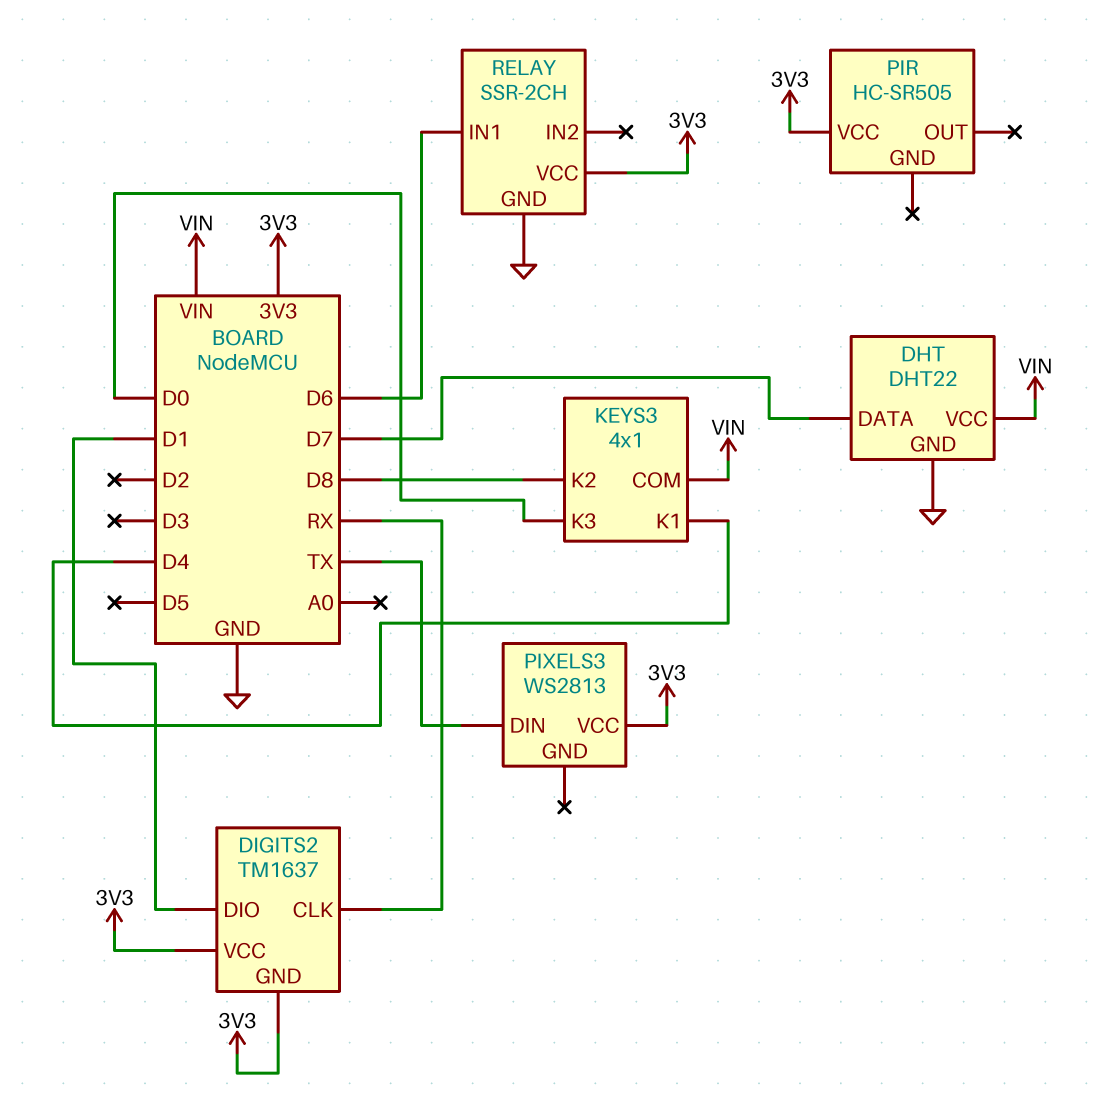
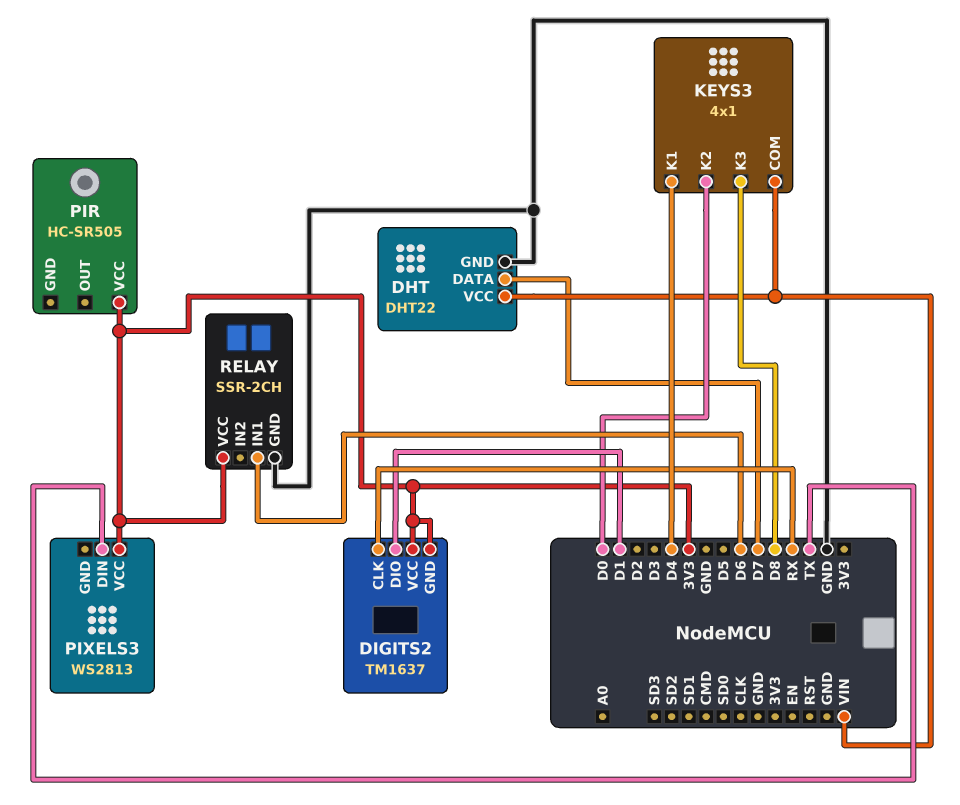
KEYS3 pin K2: D8 -> D0
KEYS3 pin K3: D0 -> D8

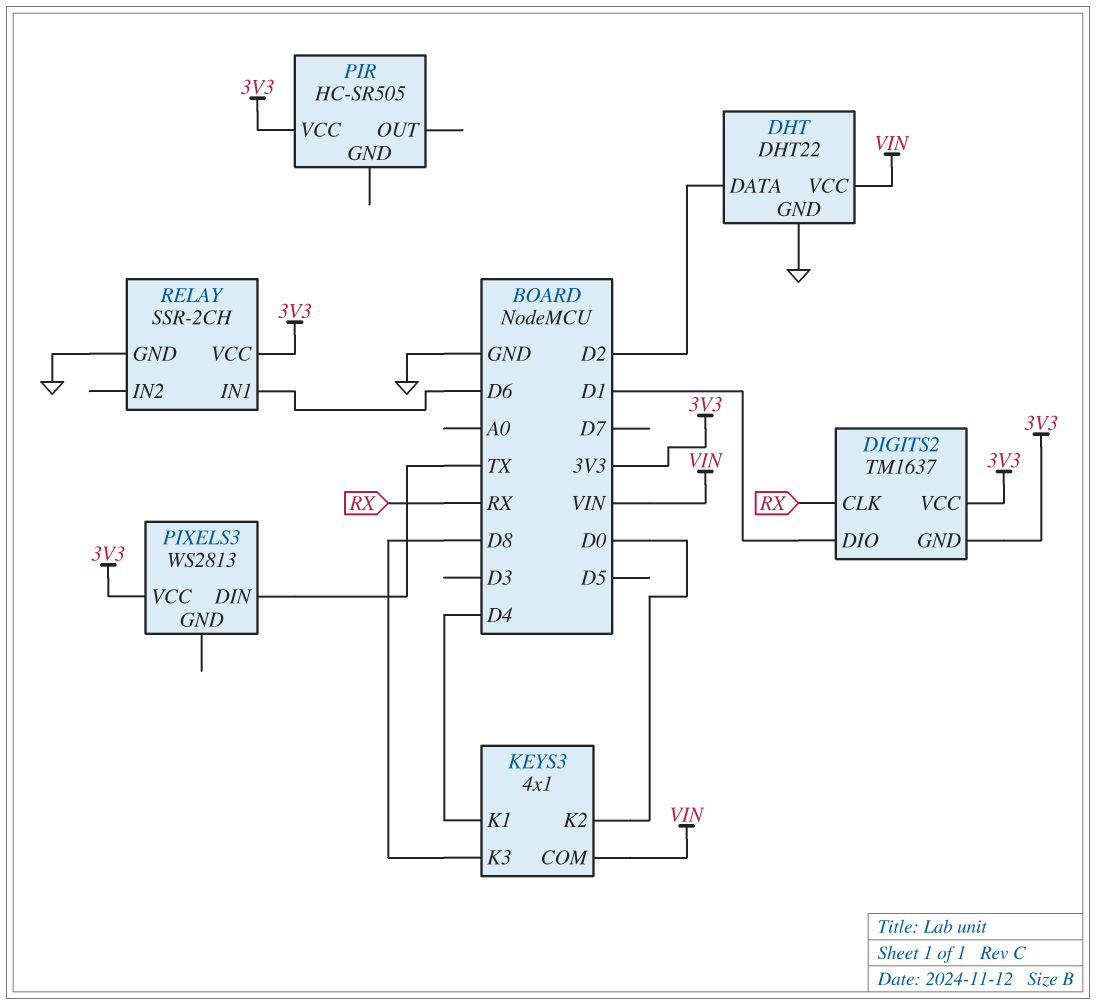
DHT pin DATA: D7 -> D2

